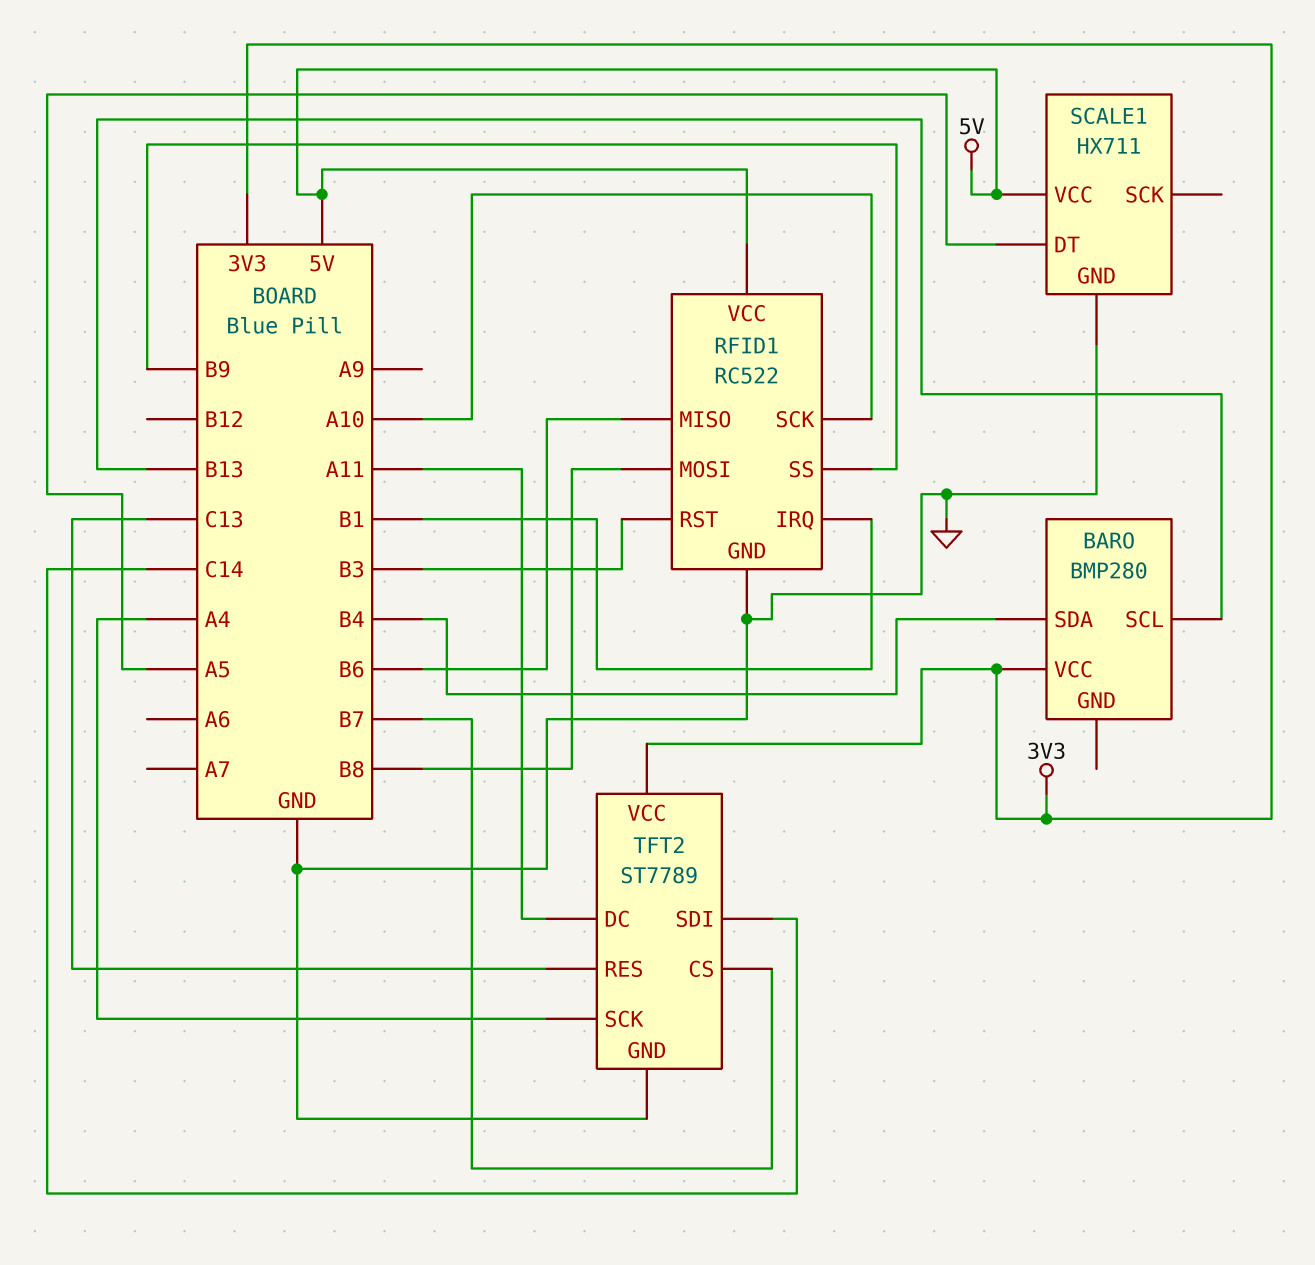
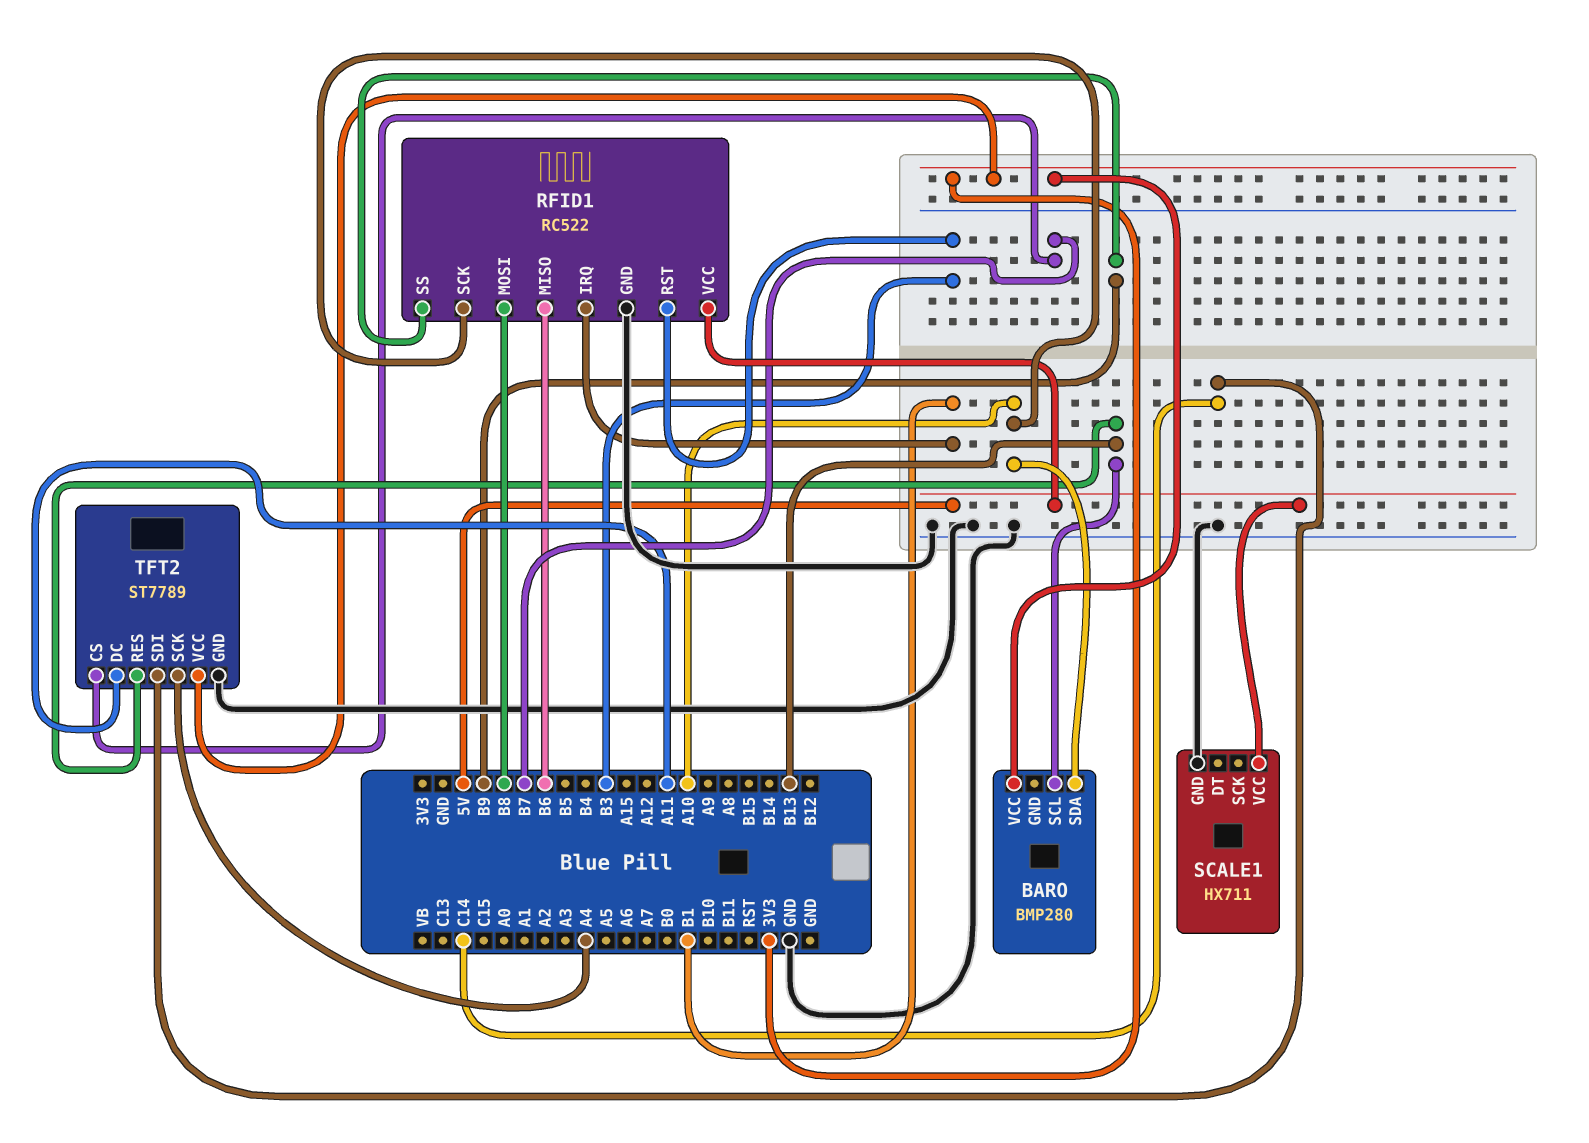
BARO pin SDA: B4 -> A10
SCALE1 pin DT: A5 -> none
TFT2 pin RES: C13 -> B13

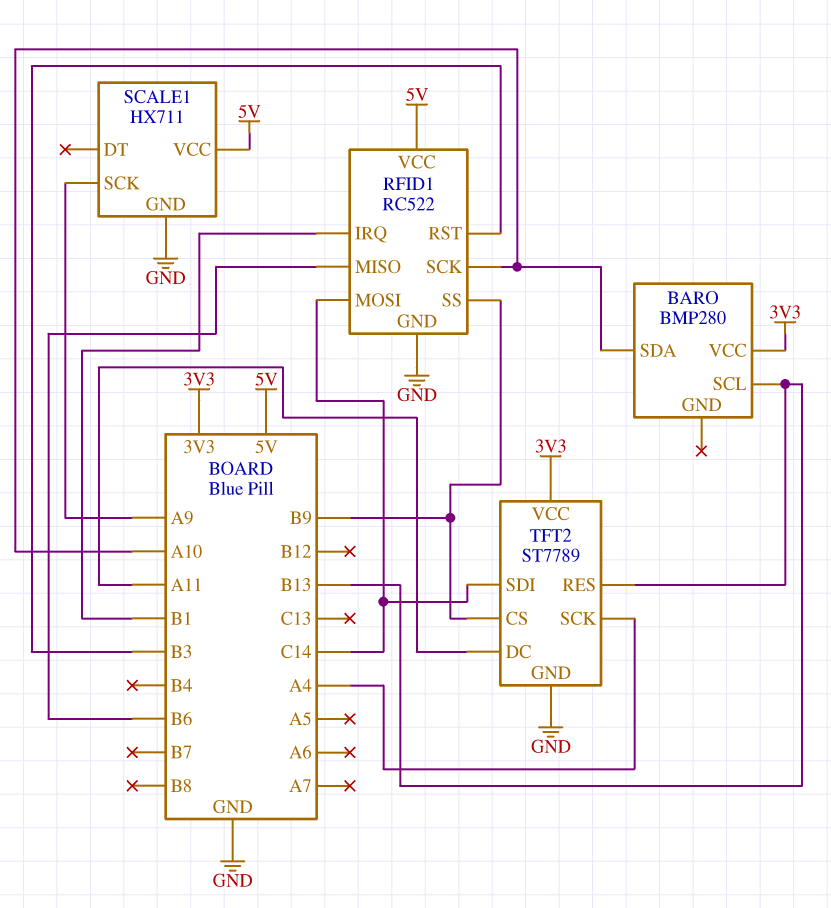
RFID1 pin MOSI: B8 -> C14
SCALE1 pin SCK: none -> A9
TFT2 pin CS: B7 -> B9

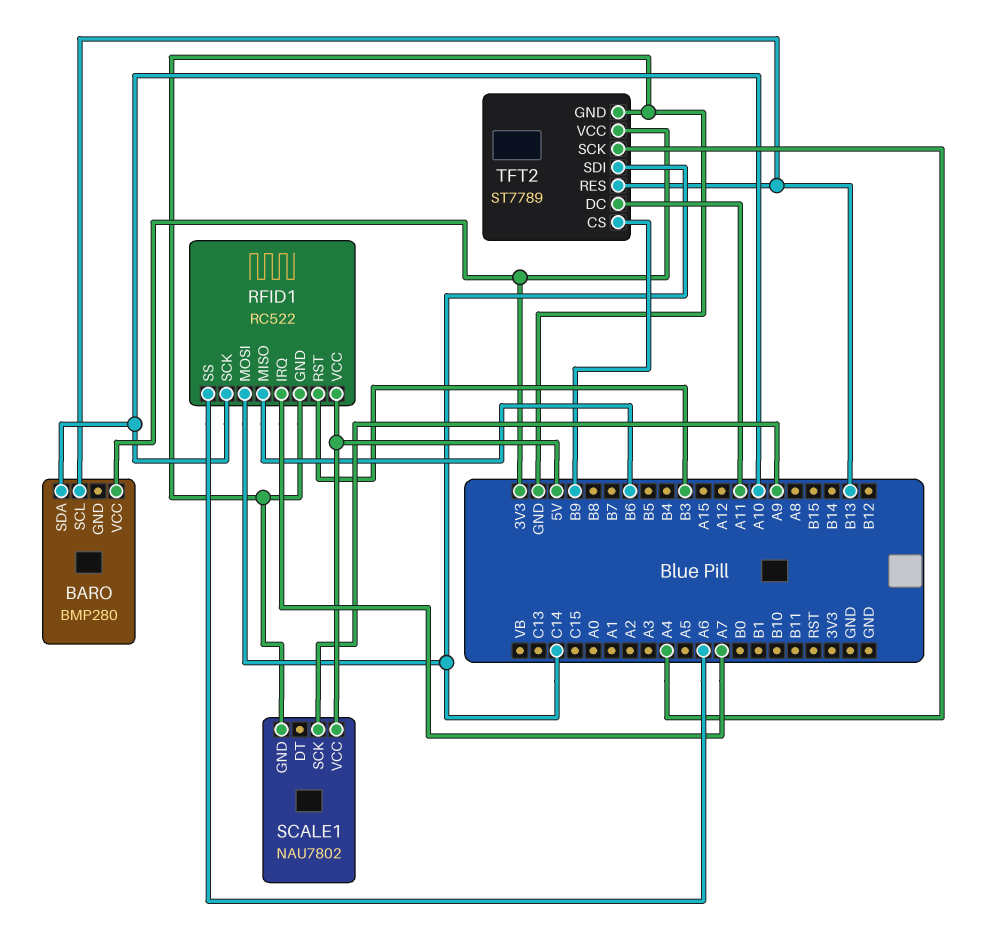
RFID1 pin IRQ: B1 -> A7
RFID1 pin SS: B9 -> A6
SCALE1: HX711 -> NAU7802

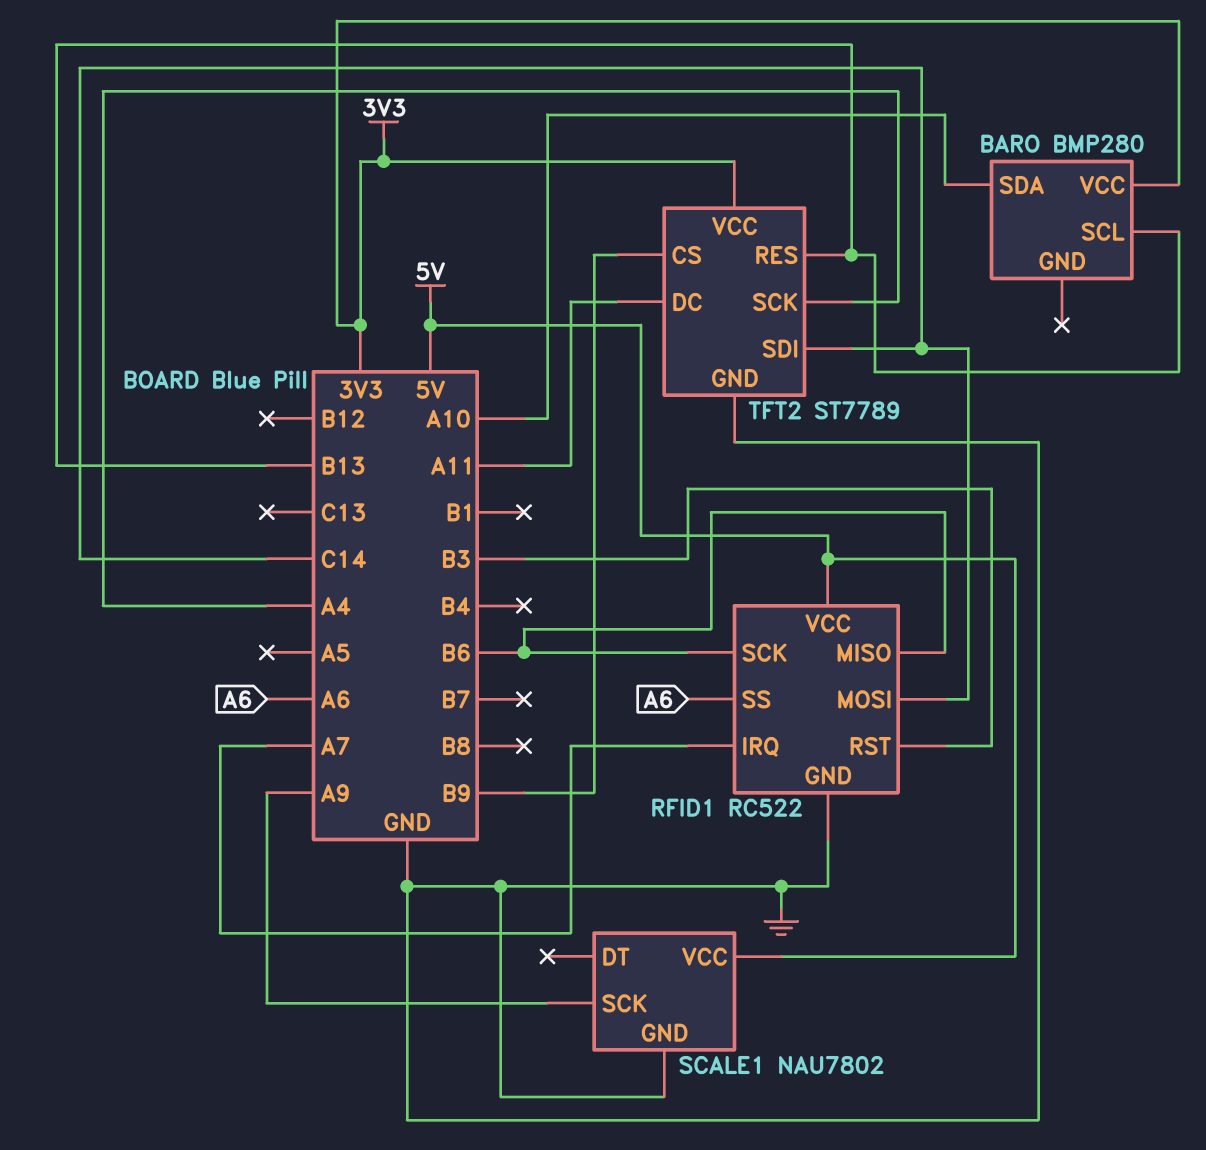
RFID1 pin SCK: A10 -> B6

